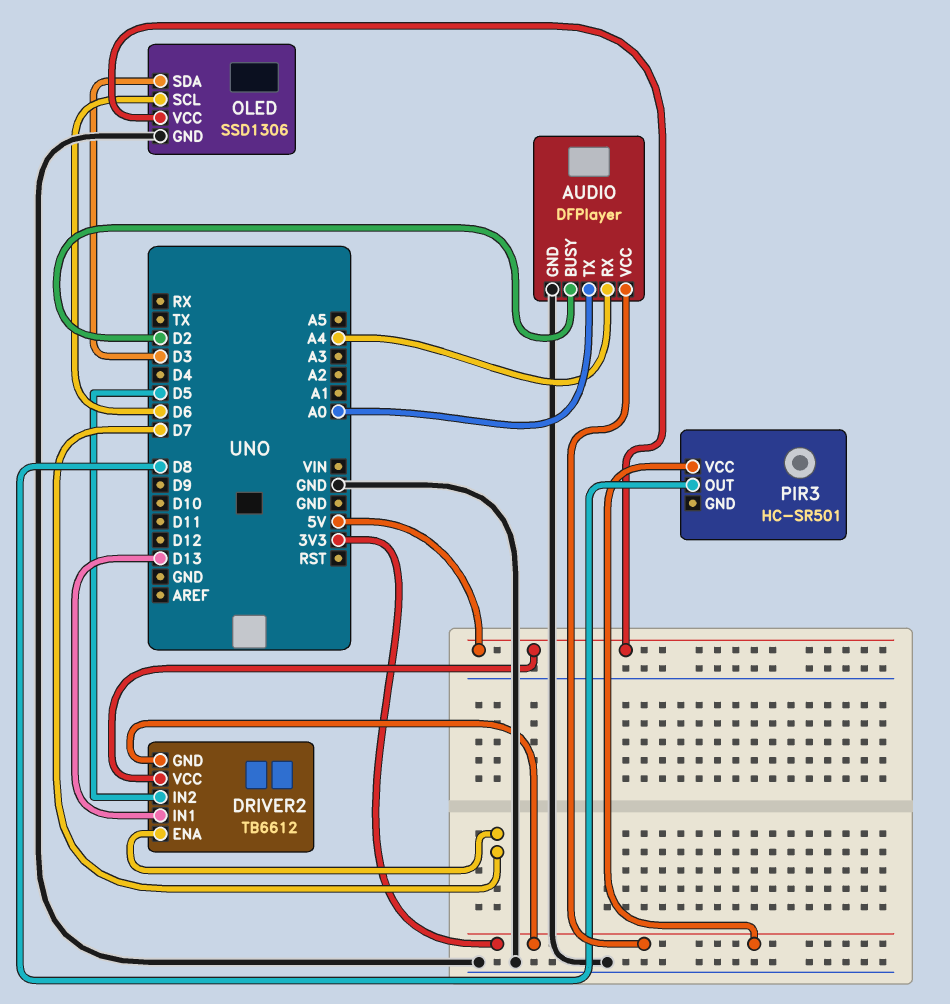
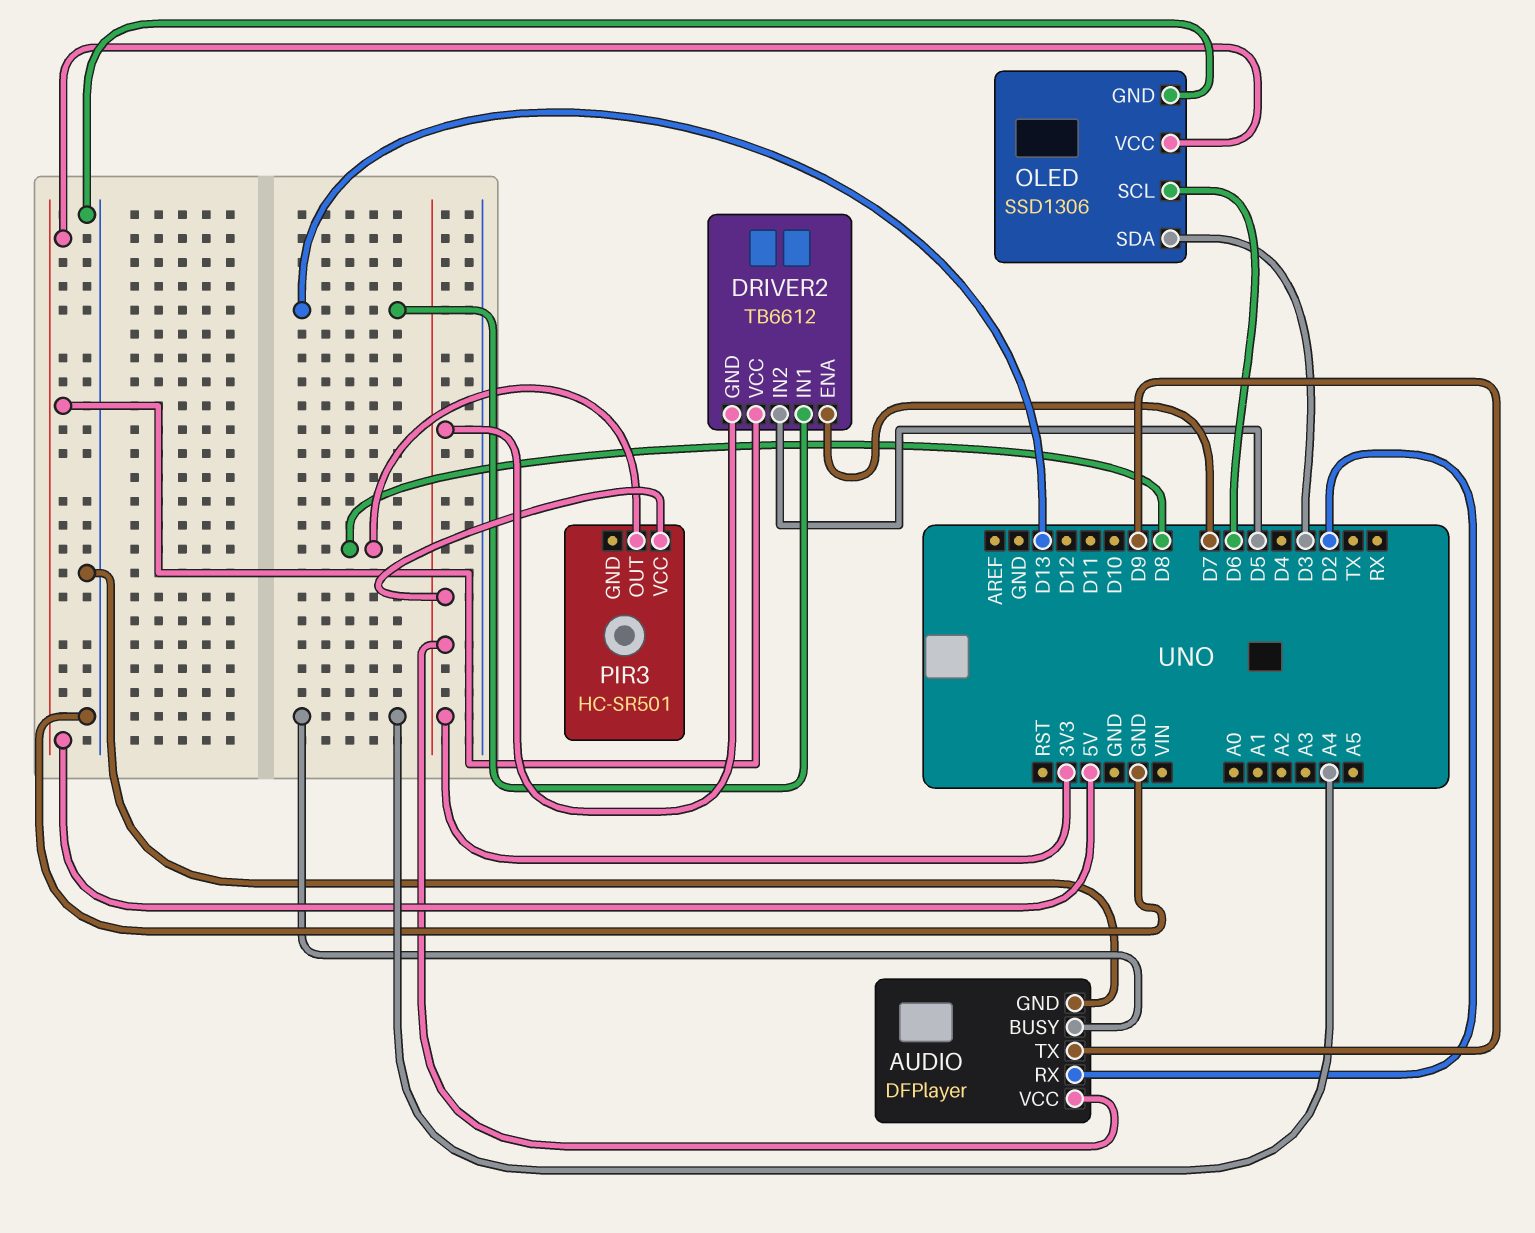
AUDIO pin BUSY: D2 -> A4
AUDIO pin RX: A4 -> D2
AUDIO pin TX: A0 -> D9

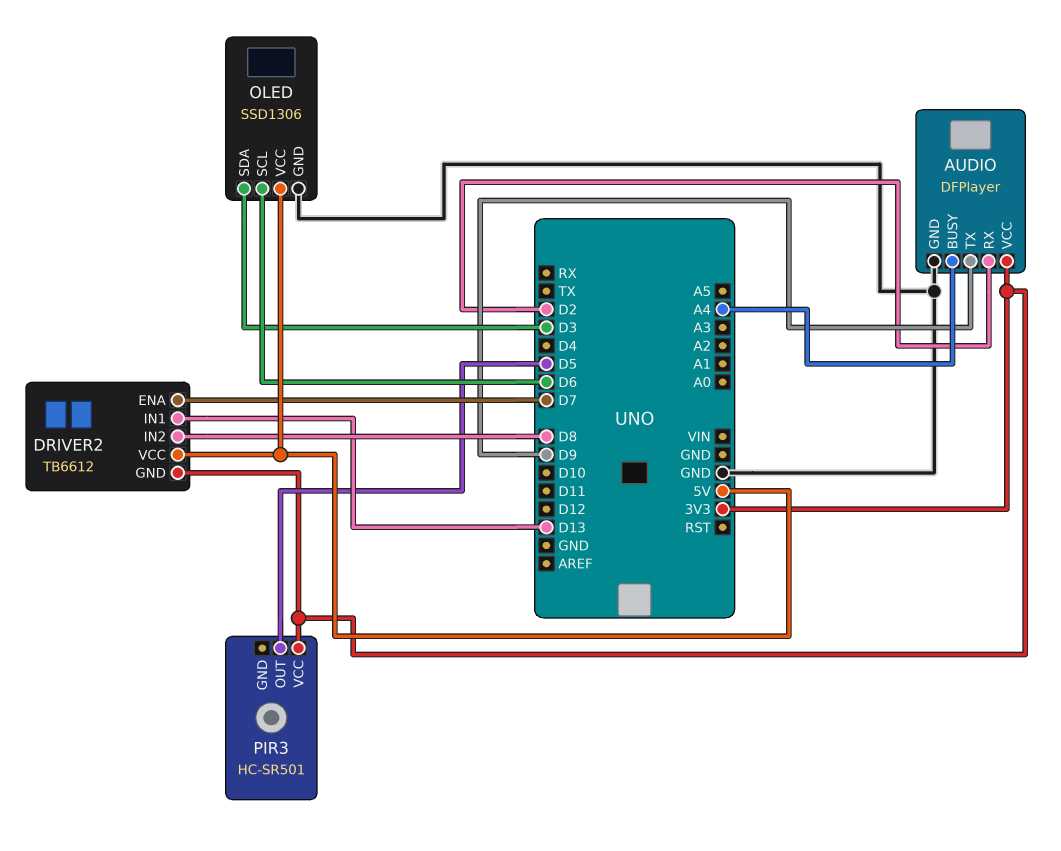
DRIVER2 pin IN2: D5 -> D8
PIR3 pin OUT: D8 -> D5

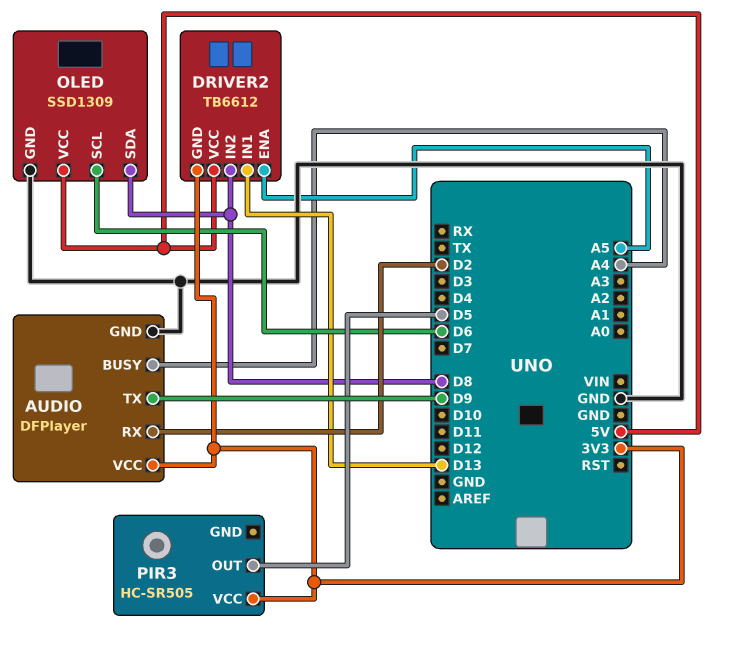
DRIVER2 pin ENA: D7 -> A5
OLED: SSD1306 -> SSD1309
OLED pin SDA: D3 -> D8
PIR3: HC-SR501 -> HC-SR505

